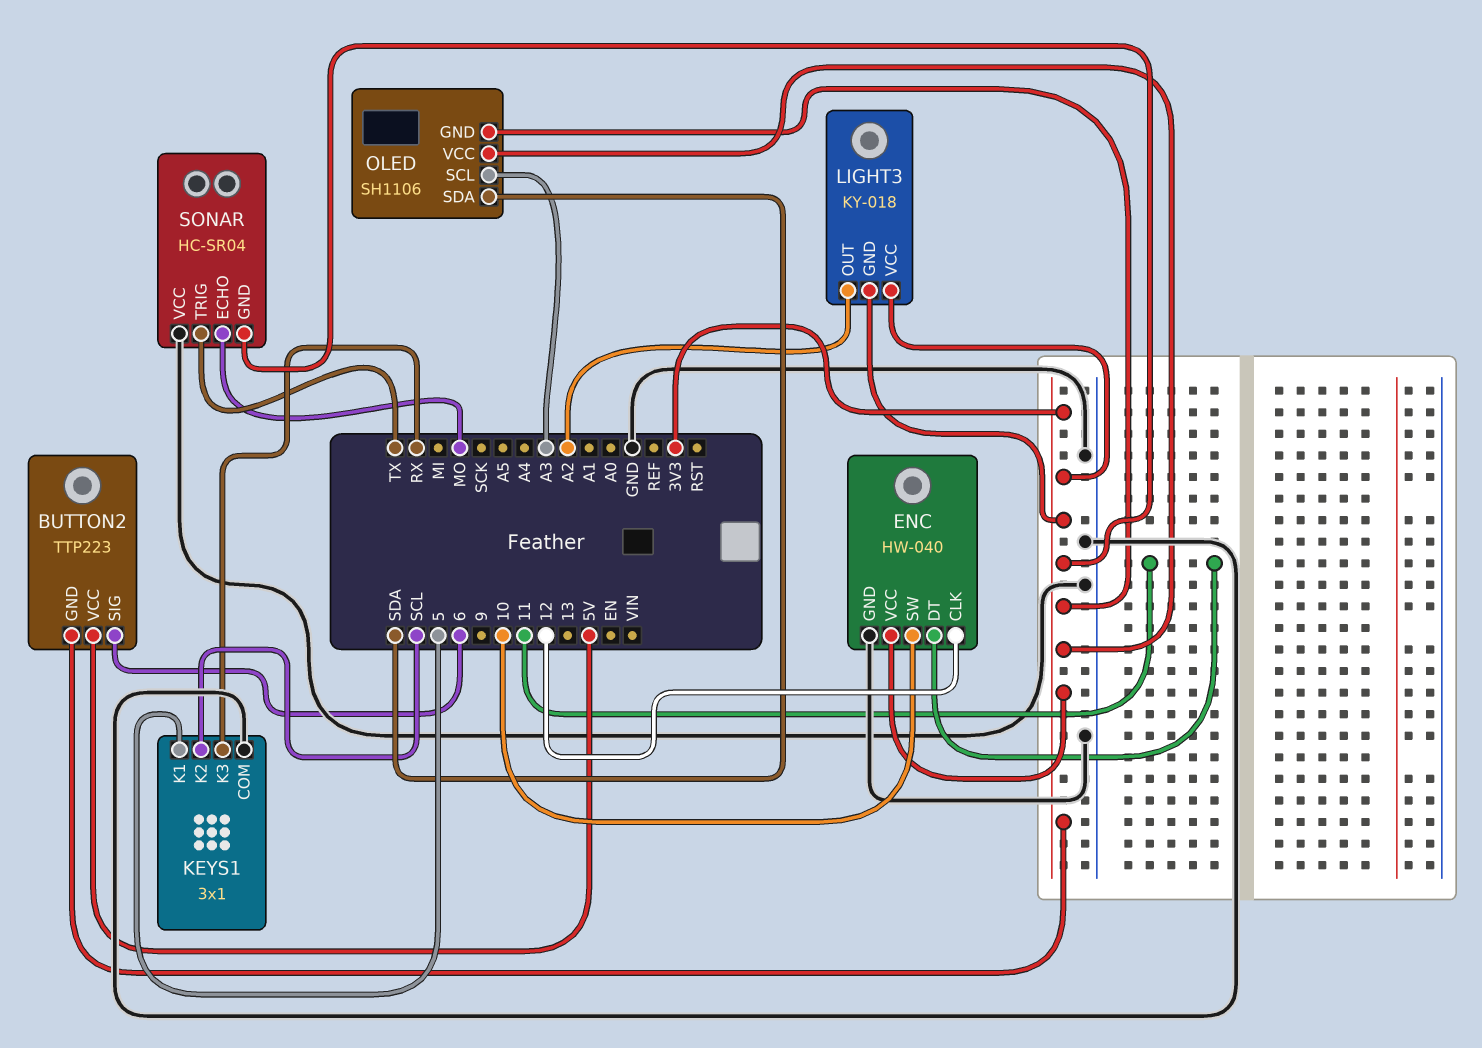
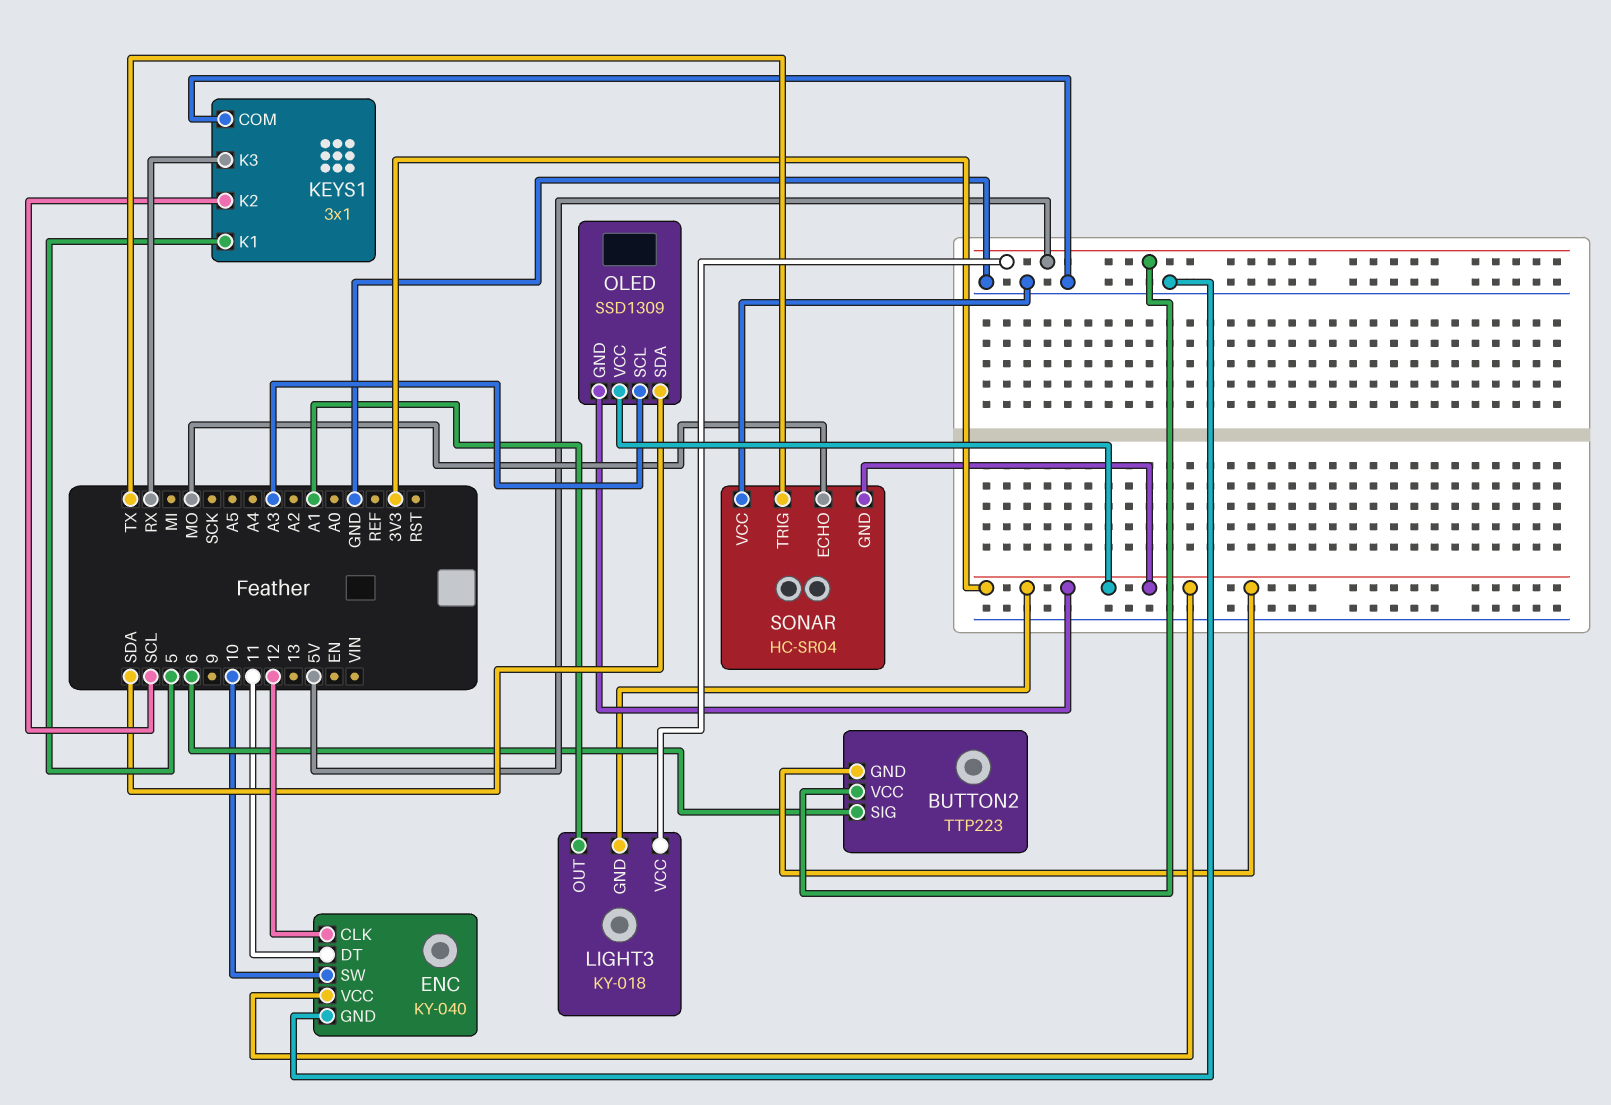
ENC: HW-040 -> KY-040
LIGHT3 pin OUT: A2 -> A1
LIGHT3 pin VCC: 3V3 -> 5V
OLED: SH1106 -> SSD1309

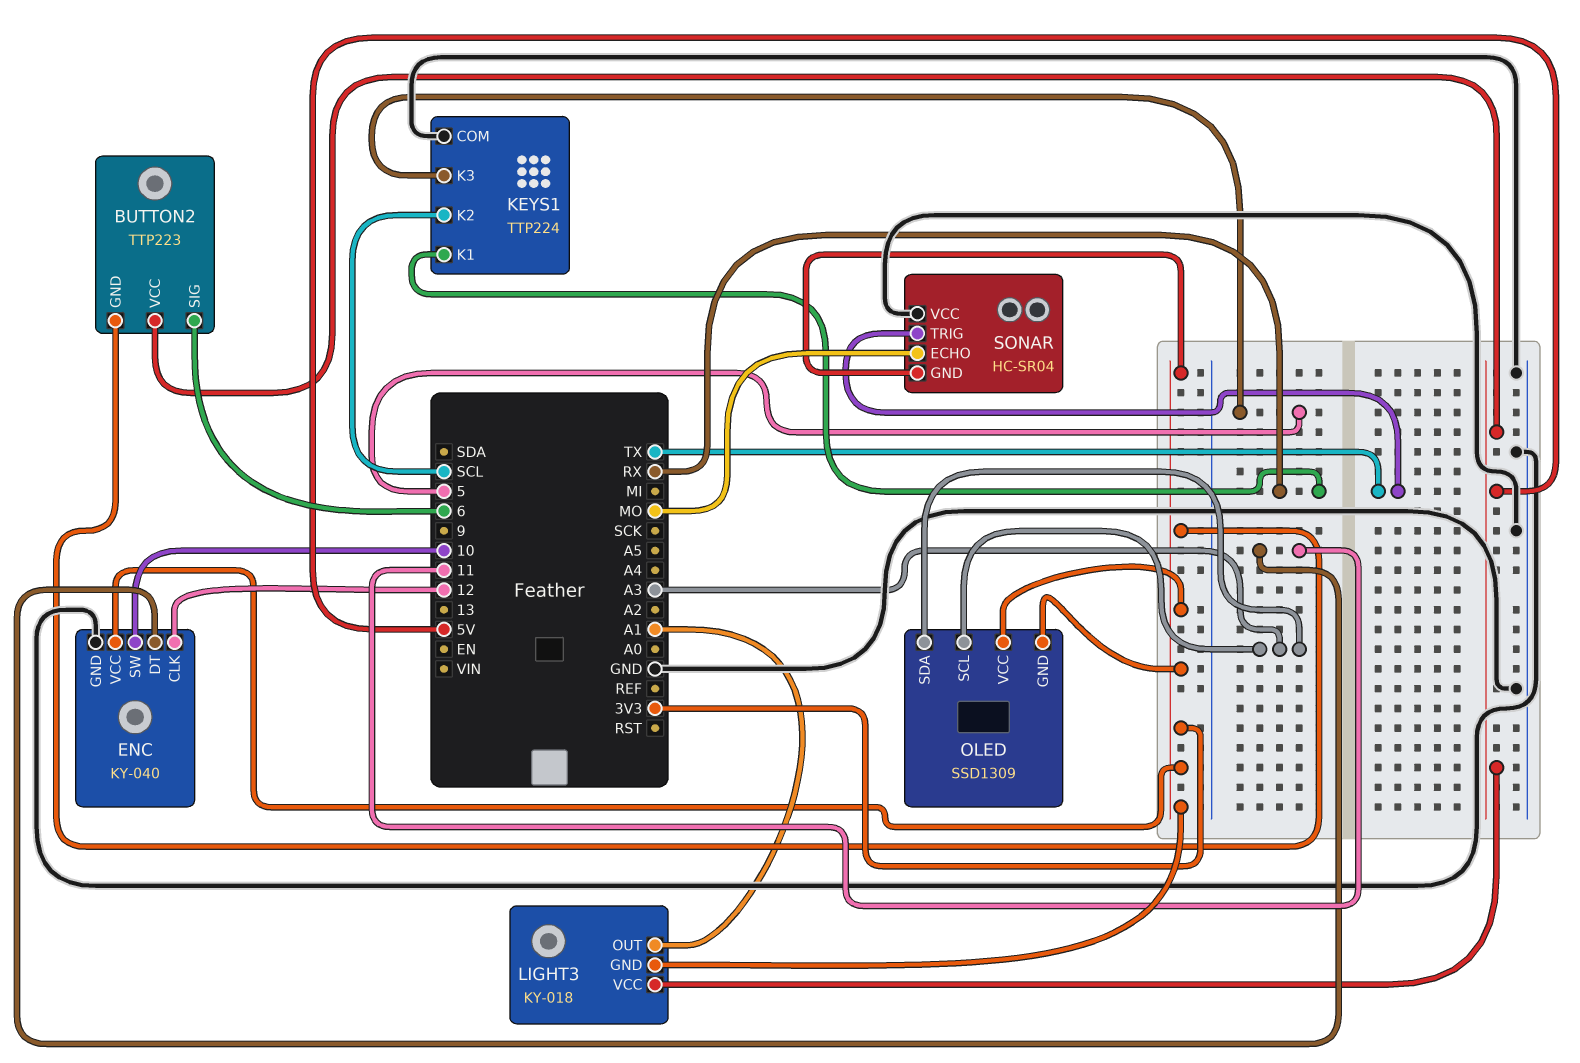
KEYS1: 3x1 -> TTP224
KEYS1 pin K1: 5 -> RX
KEYS1 pin K3: RX -> 5
OLED pin SDA: SDA -> A3

